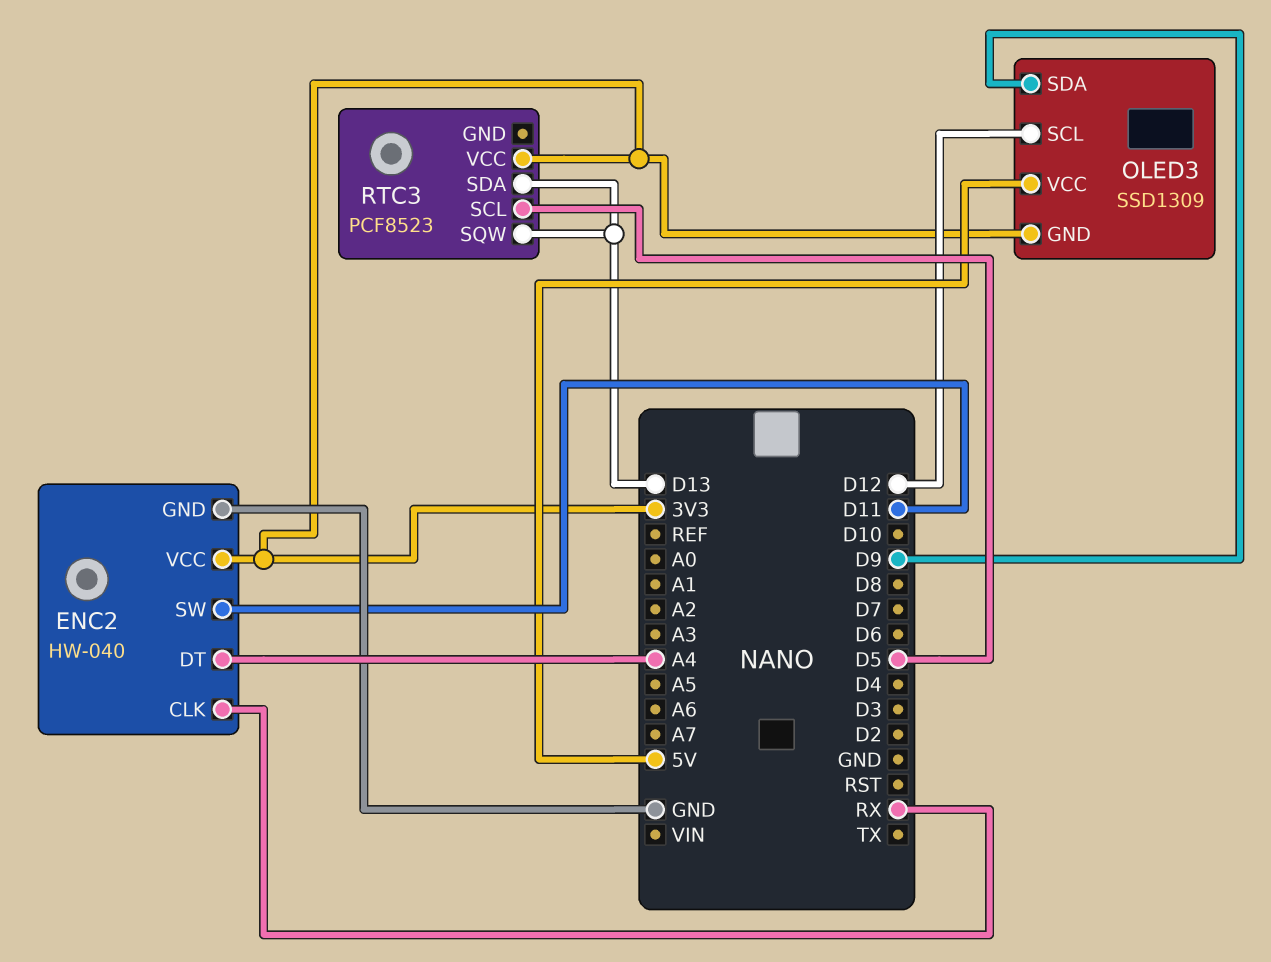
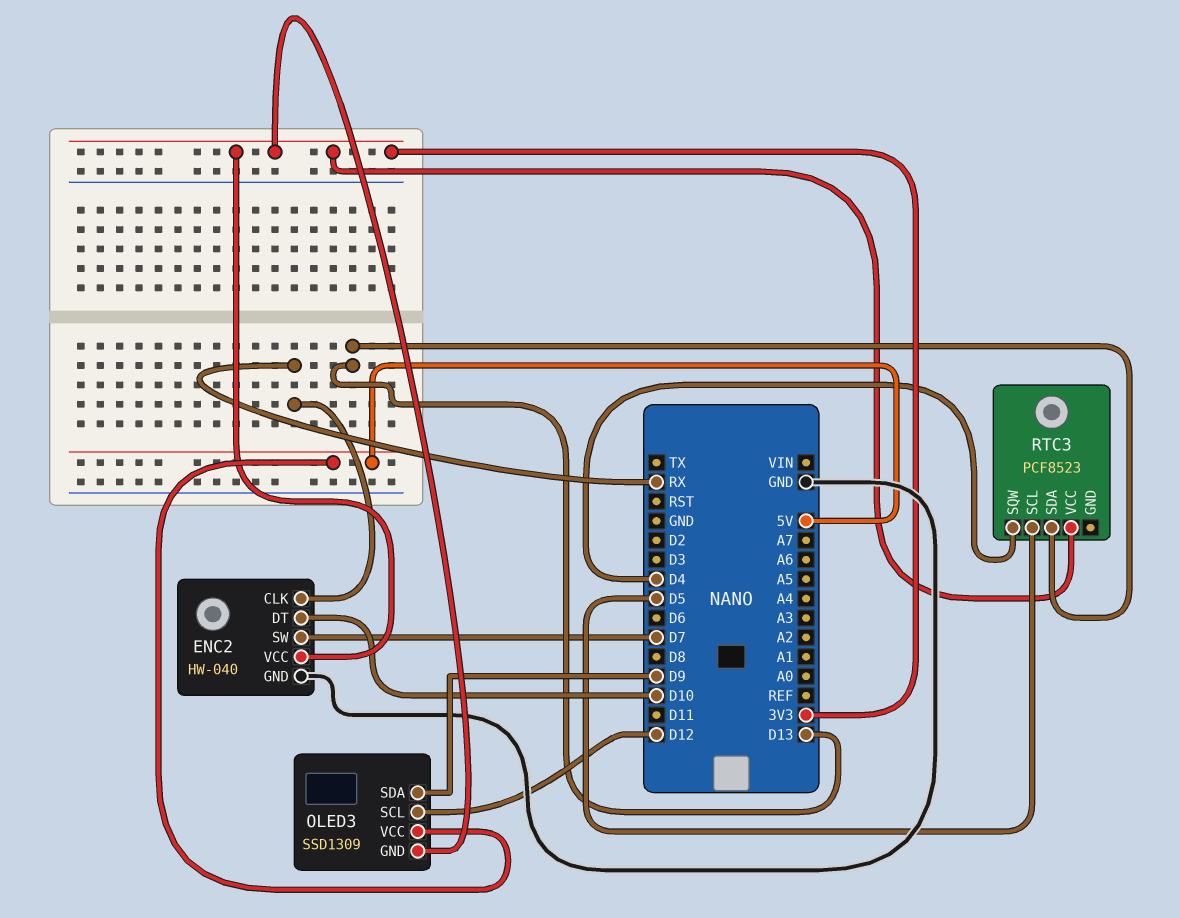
ENC2 pin DT: A4 -> D10
ENC2 pin SW: D11 -> D7
RTC3 pin SQW: D13 -> D4

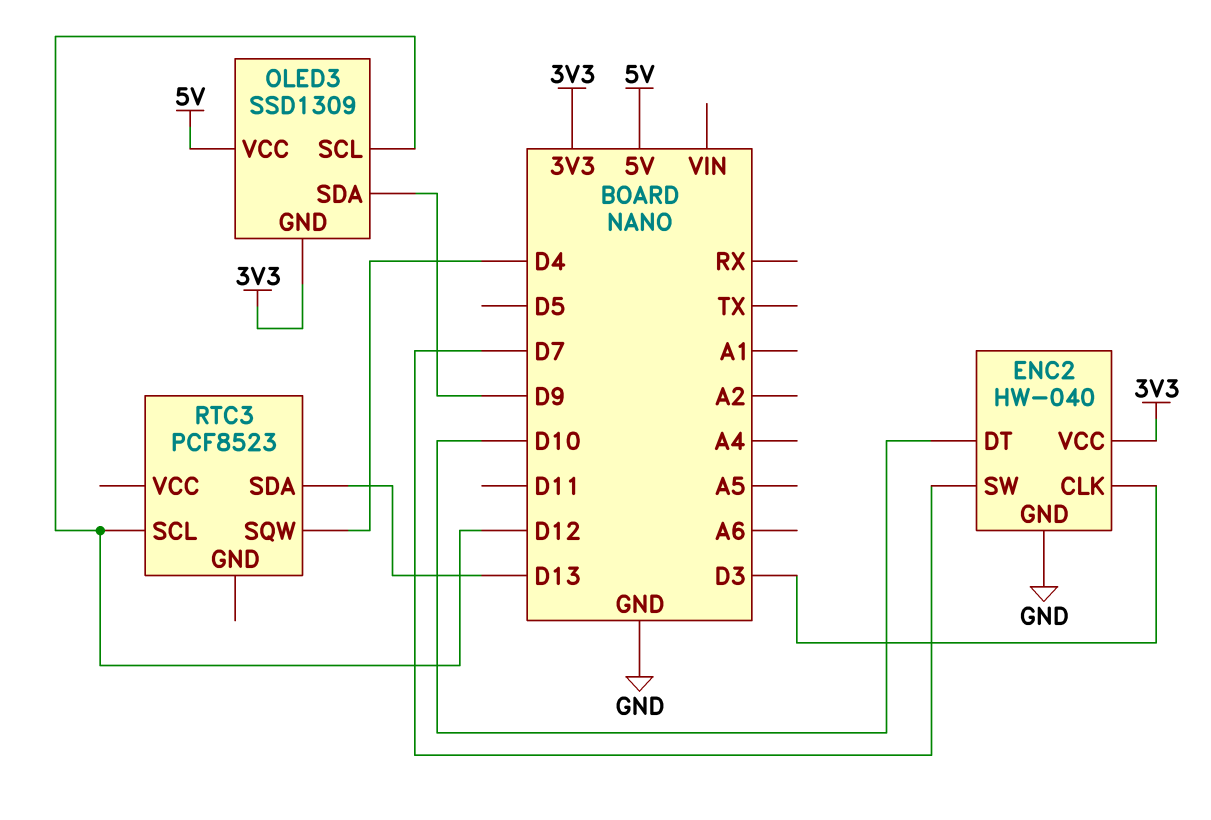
ENC2 pin CLK: RX -> D3
RTC3 pin SCL: D5 -> D12
RTC3 pin VCC: 3V3 -> none

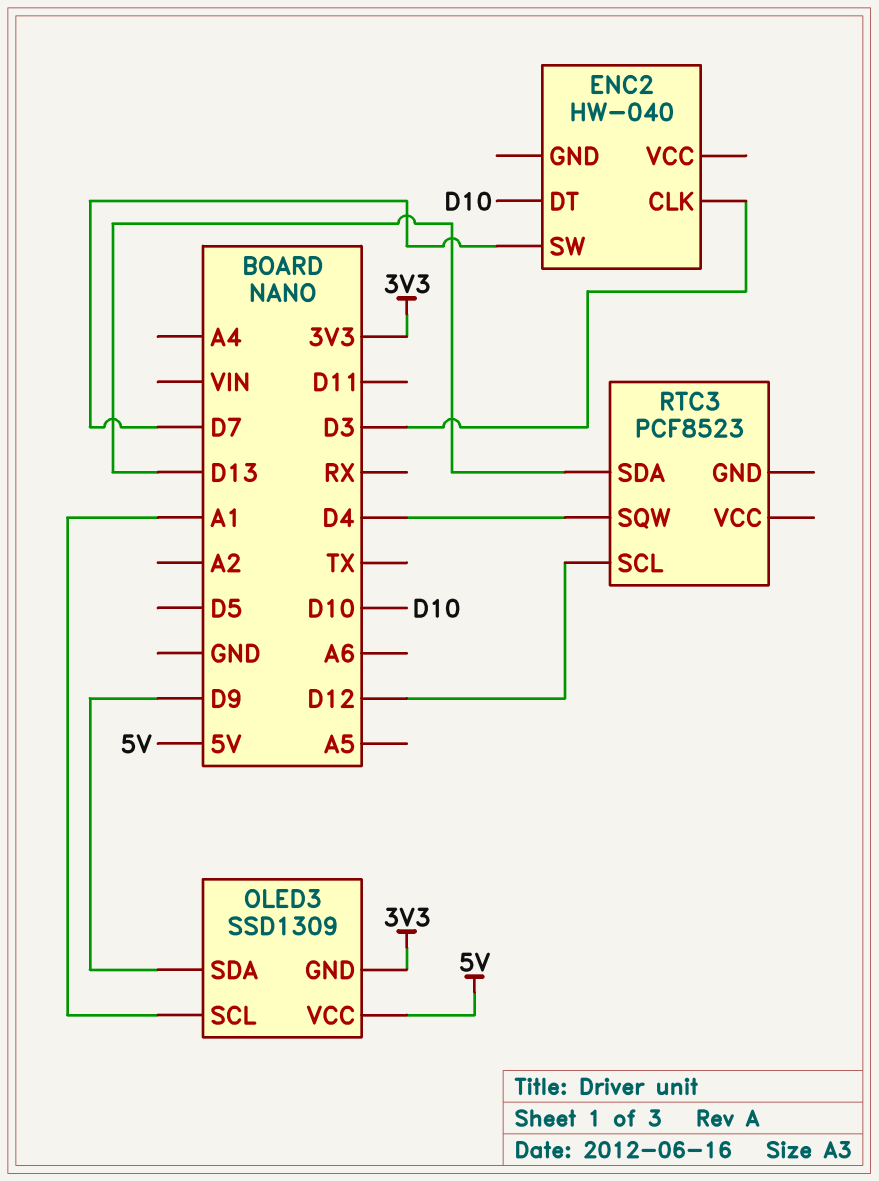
ENC2 pin GND: GND -> none
ENC2 pin VCC: 3V3 -> none
OLED3 pin SCL: D12 -> A1

